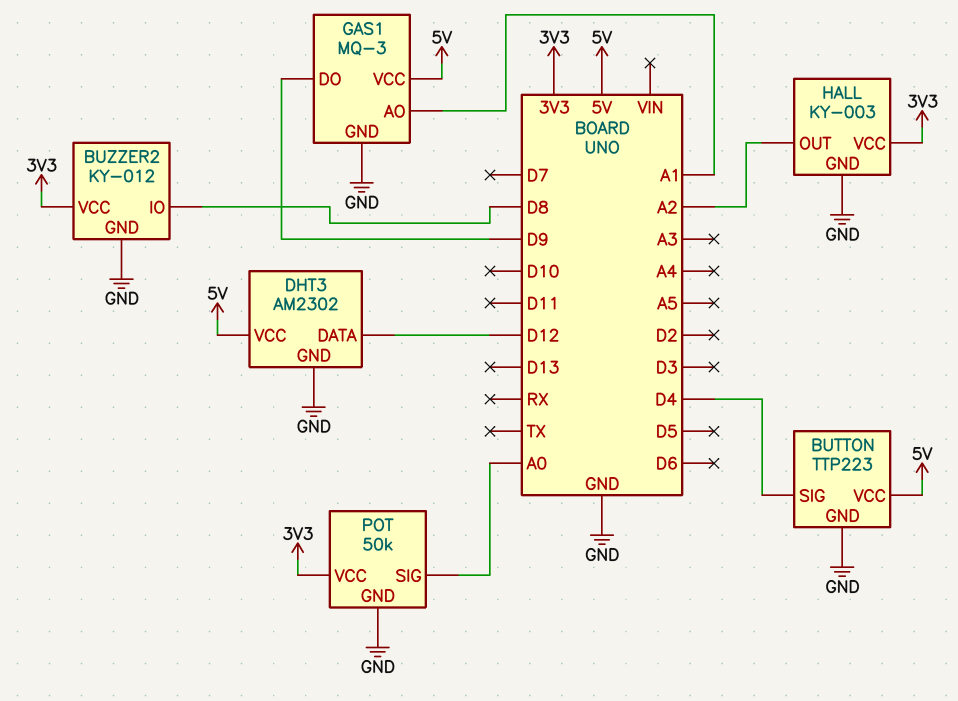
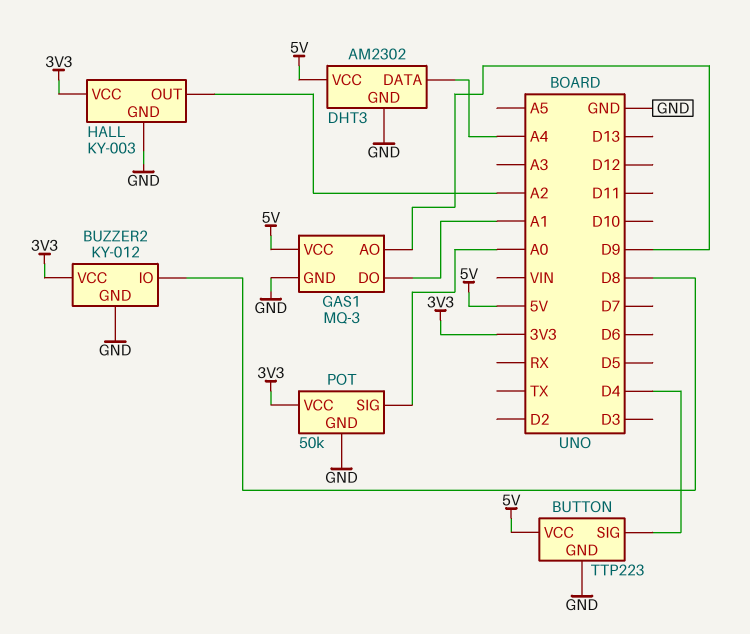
DHT3 pin DATA: D12 -> A4
GAS1 pin AO: A1 -> D9
GAS1 pin DO: D9 -> A1

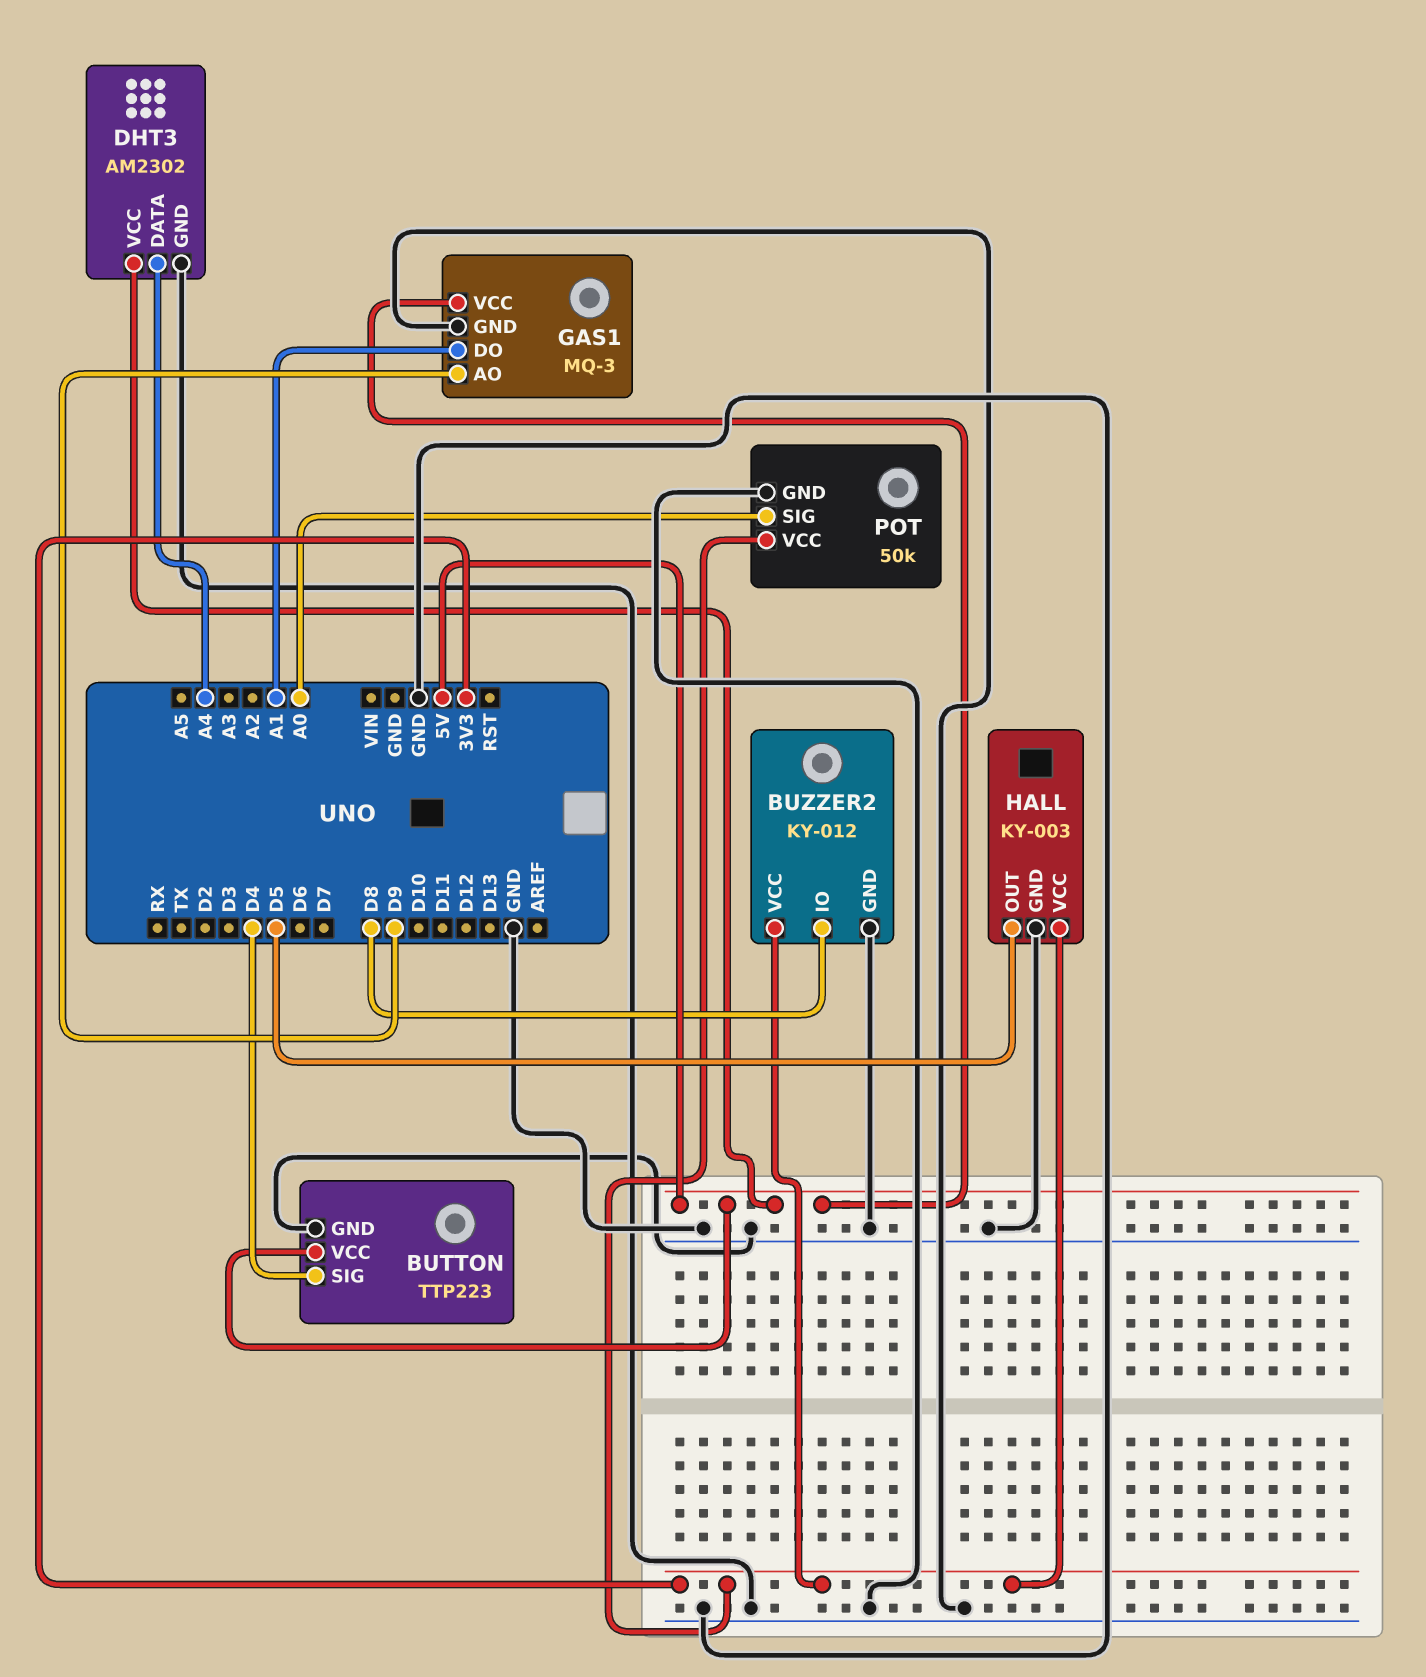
HALL pin OUT: A2 -> D5

